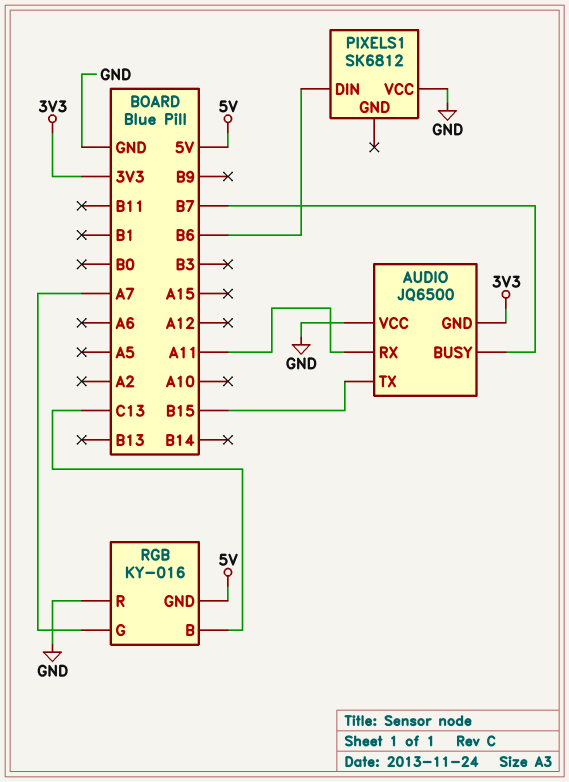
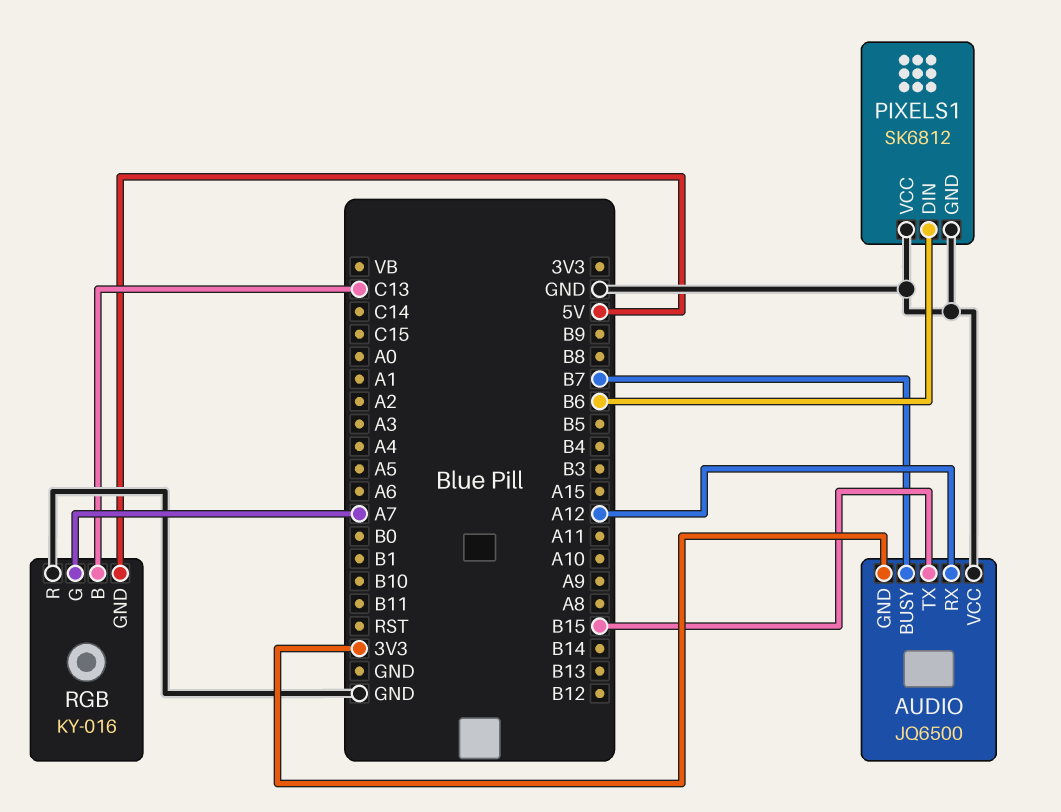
AUDIO pin RX: A11 -> A12
PIXELS1 pin GND: none -> GND

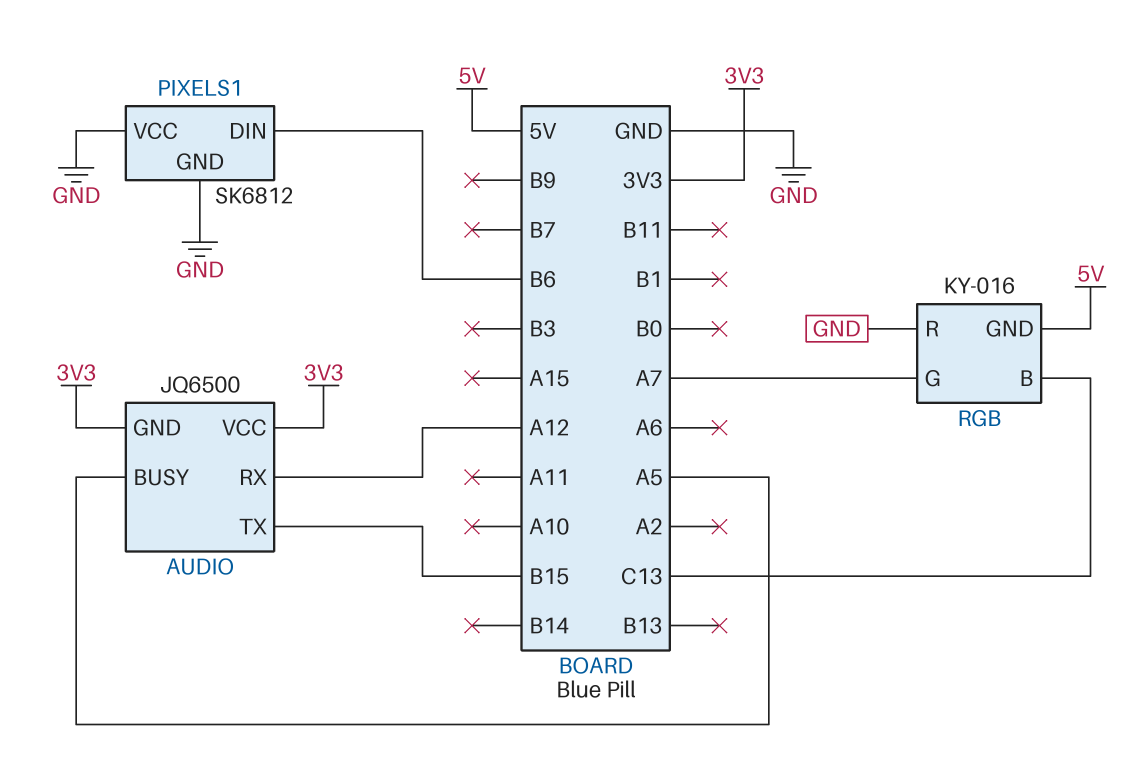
AUDIO pin BUSY: B7 -> A5
AUDIO pin VCC: GND -> 3V3

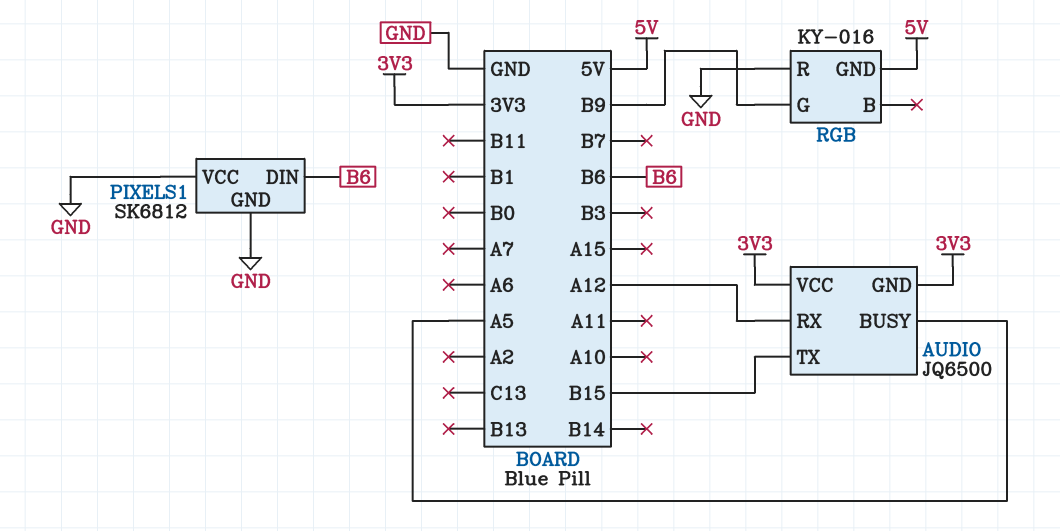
RGB pin B: C13 -> none
RGB pin G: A7 -> B9

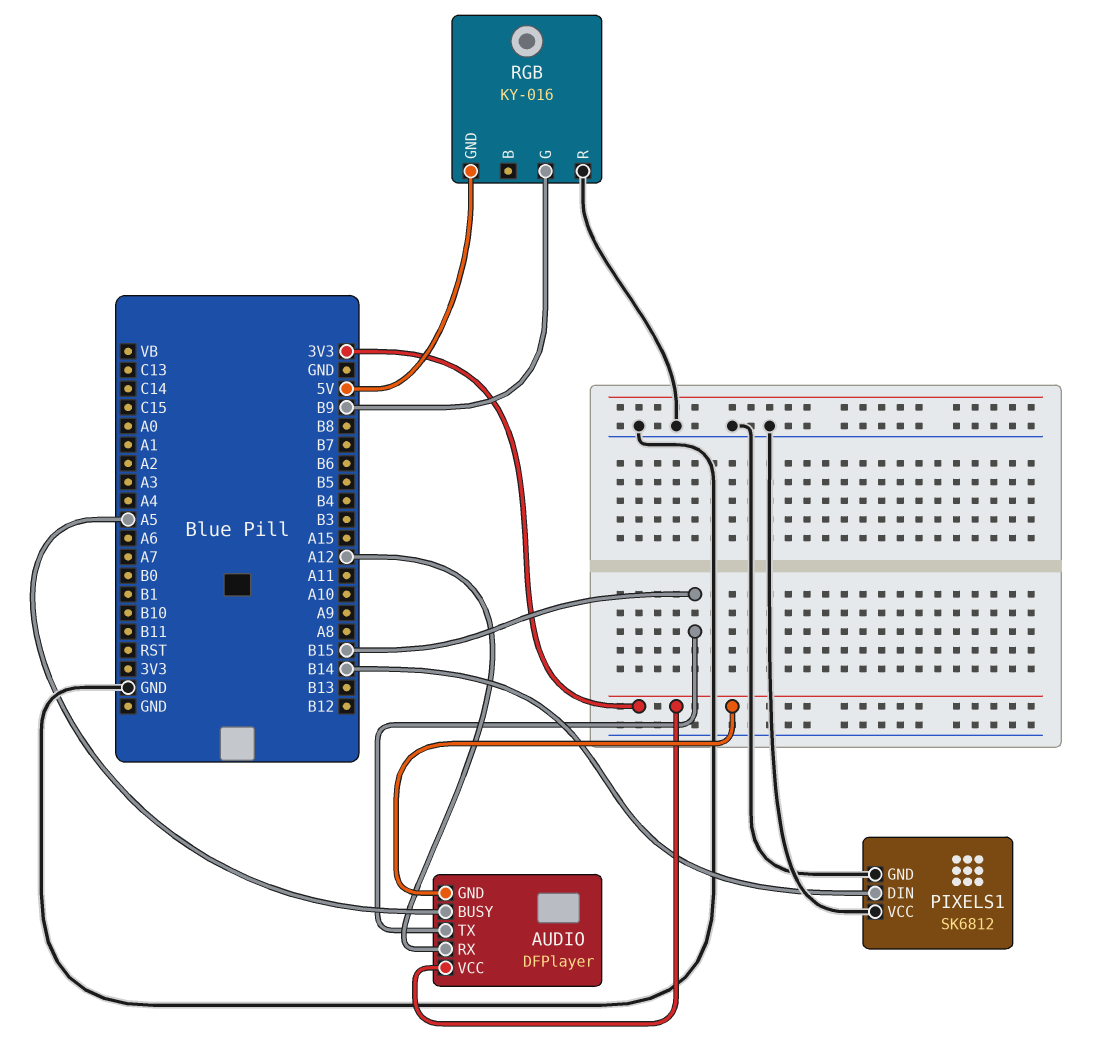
AUDIO: JQ6500 -> DFPlayer
PIXELS1 pin DIN: B6 -> B14

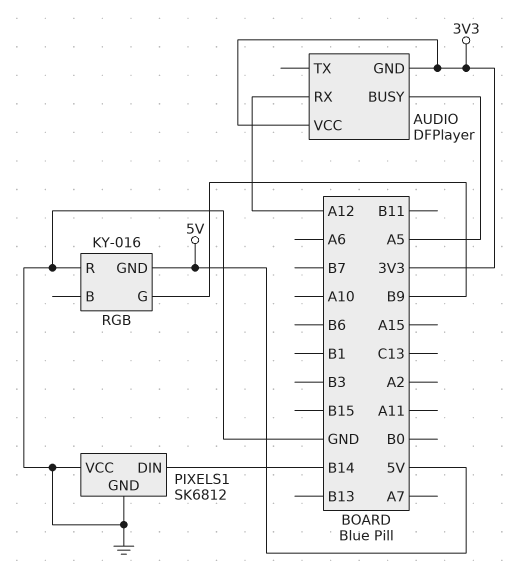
AUDIO pin TX: B15 -> none

